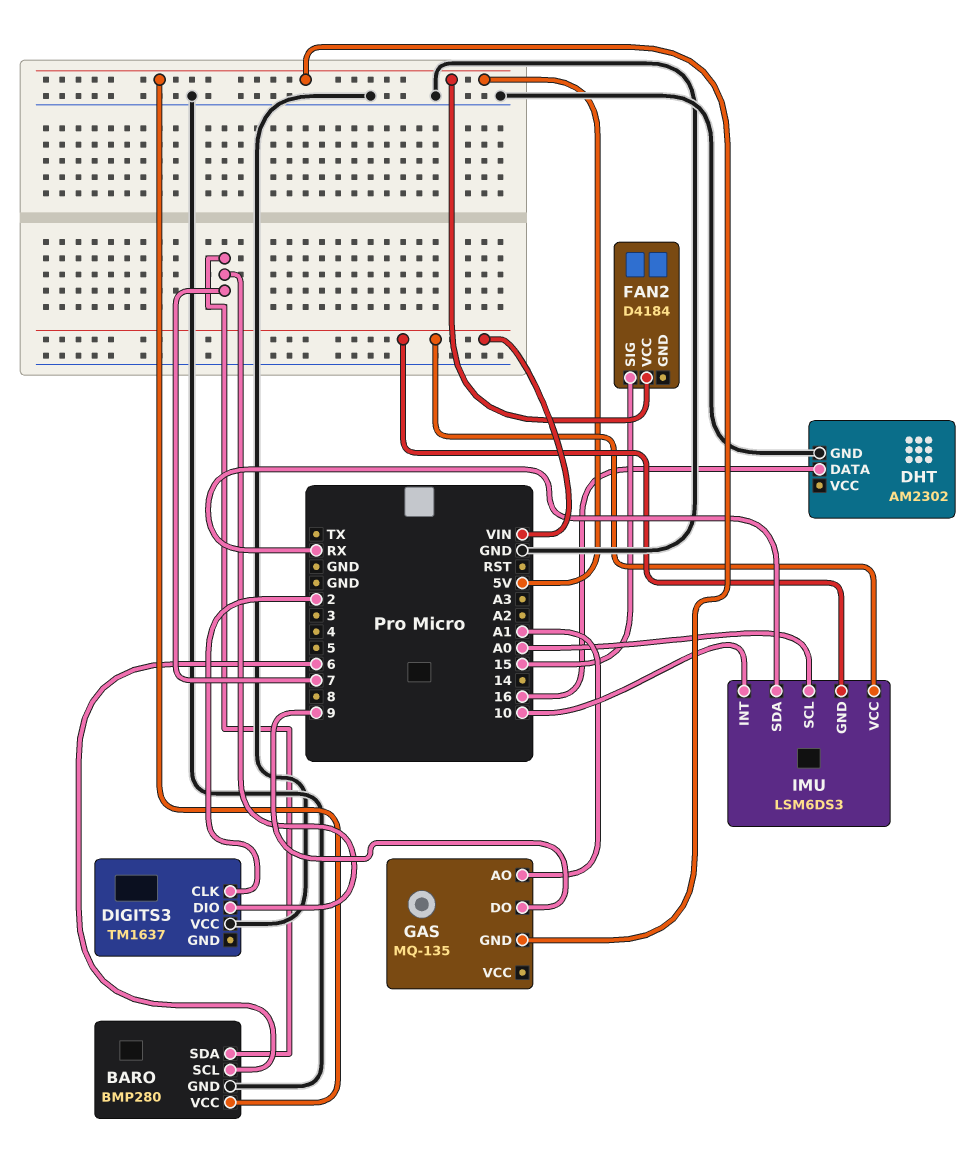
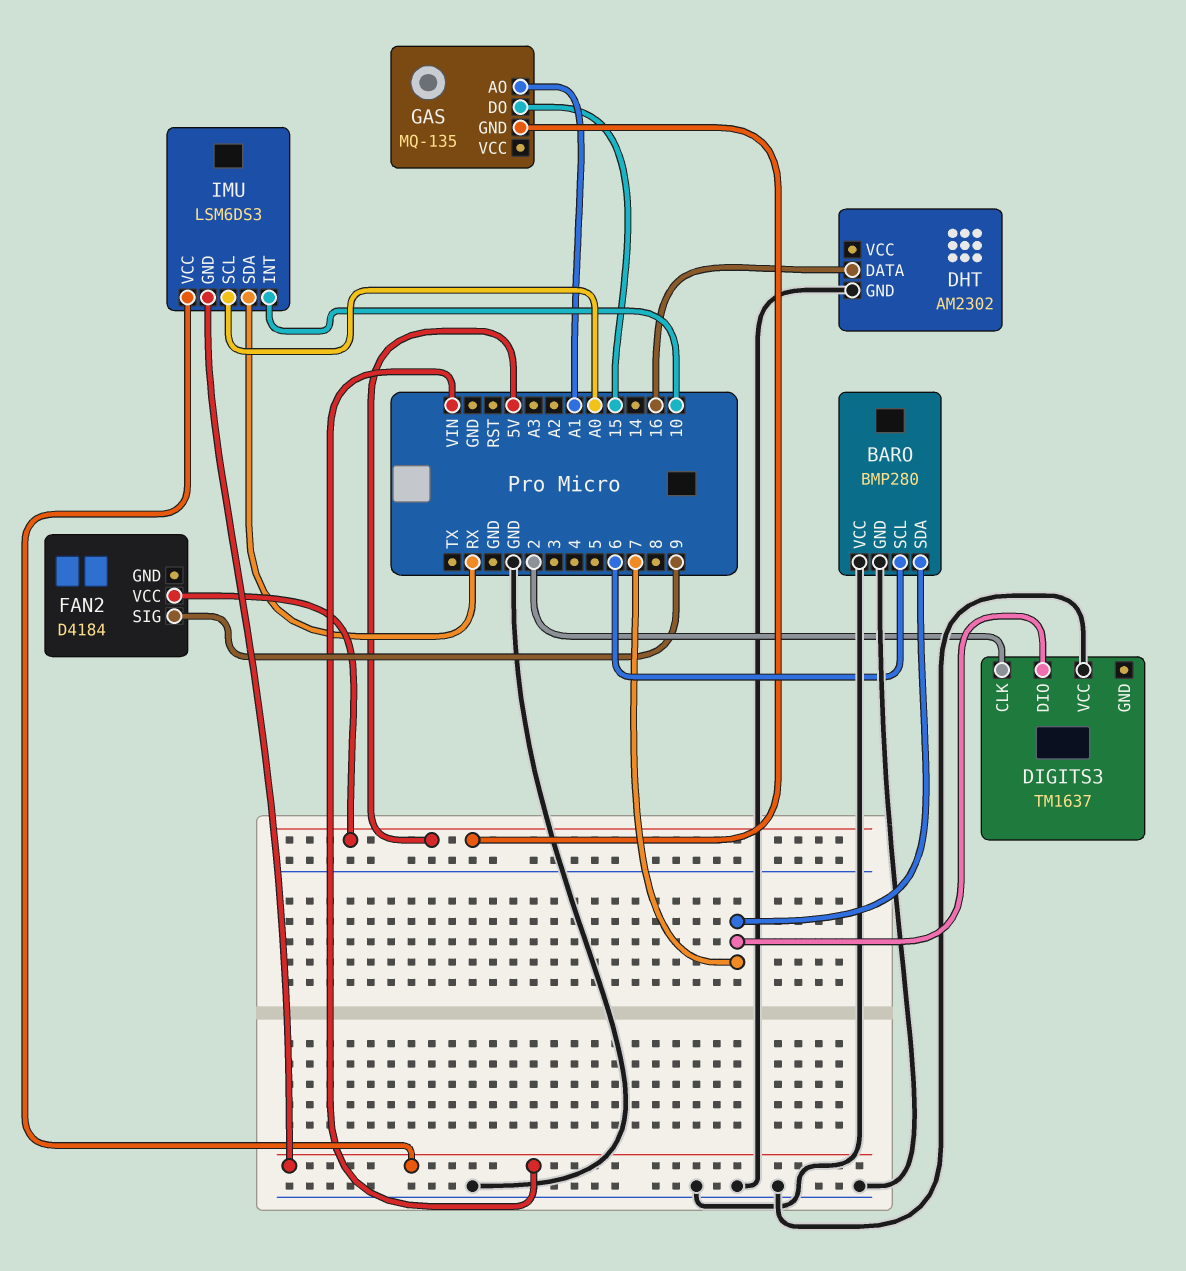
BARO pin VCC: 5V -> GND
FAN2 pin SIG: 15 -> 9
GAS pin DO: 9 -> 15

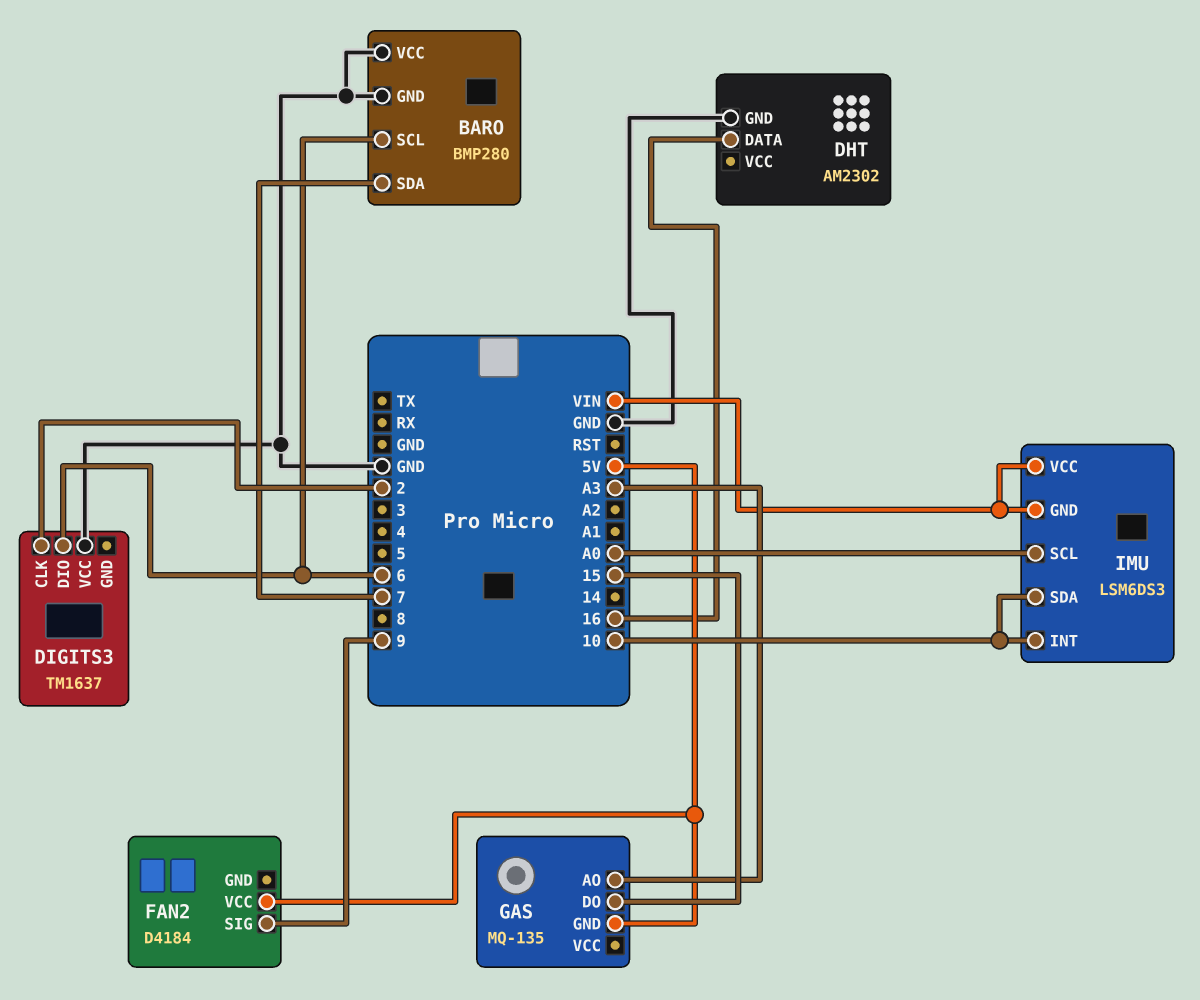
DIGITS3 pin DIO: 7 -> 6
GAS pin AO: A1 -> A3
IMU pin SDA: RX -> 10

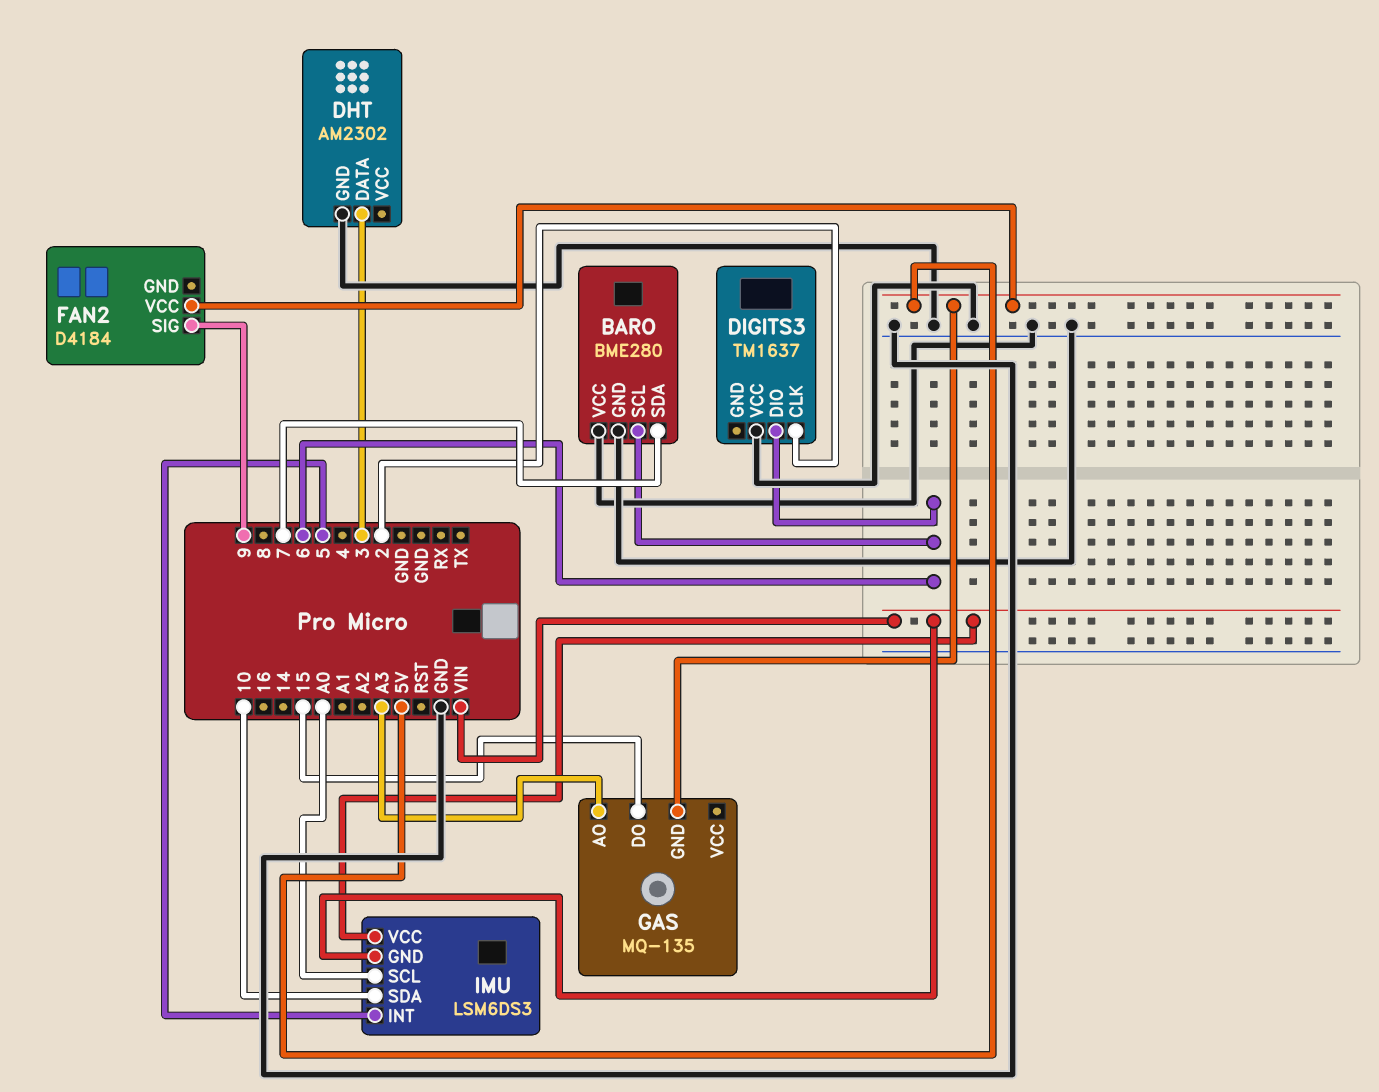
BARO: BMP280 -> BME280
DHT pin DATA: 16 -> 3
IMU pin INT: 10 -> 5

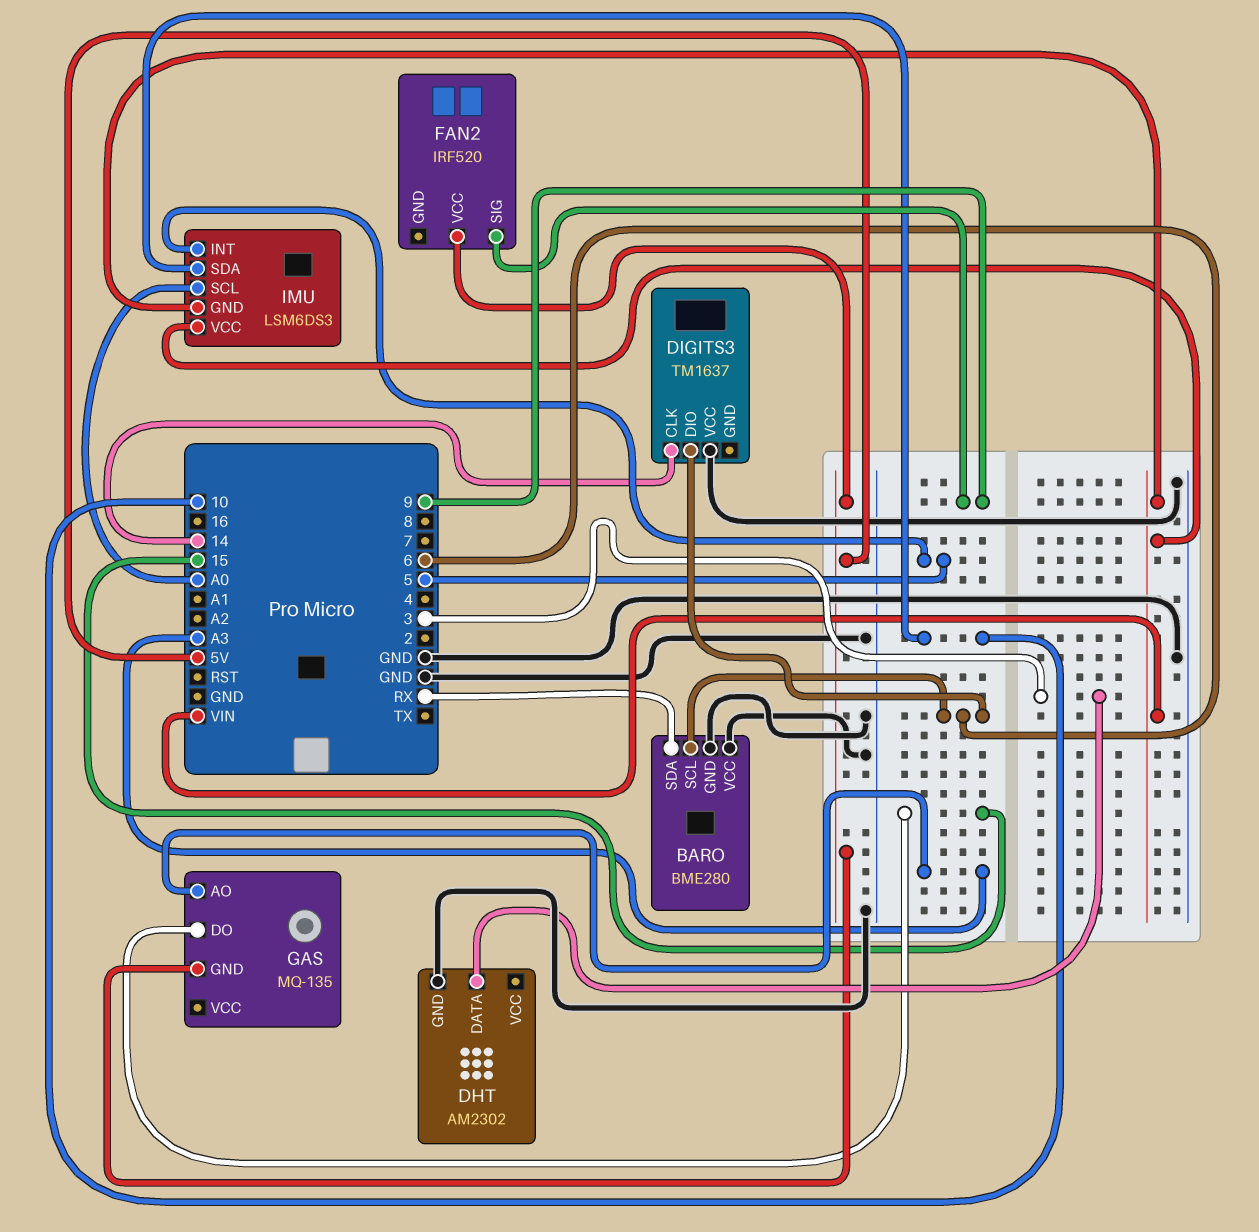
BARO pin SDA: 7 -> RX
DIGITS3 pin CLK: 2 -> 14
FAN2: D4184 -> IRF520

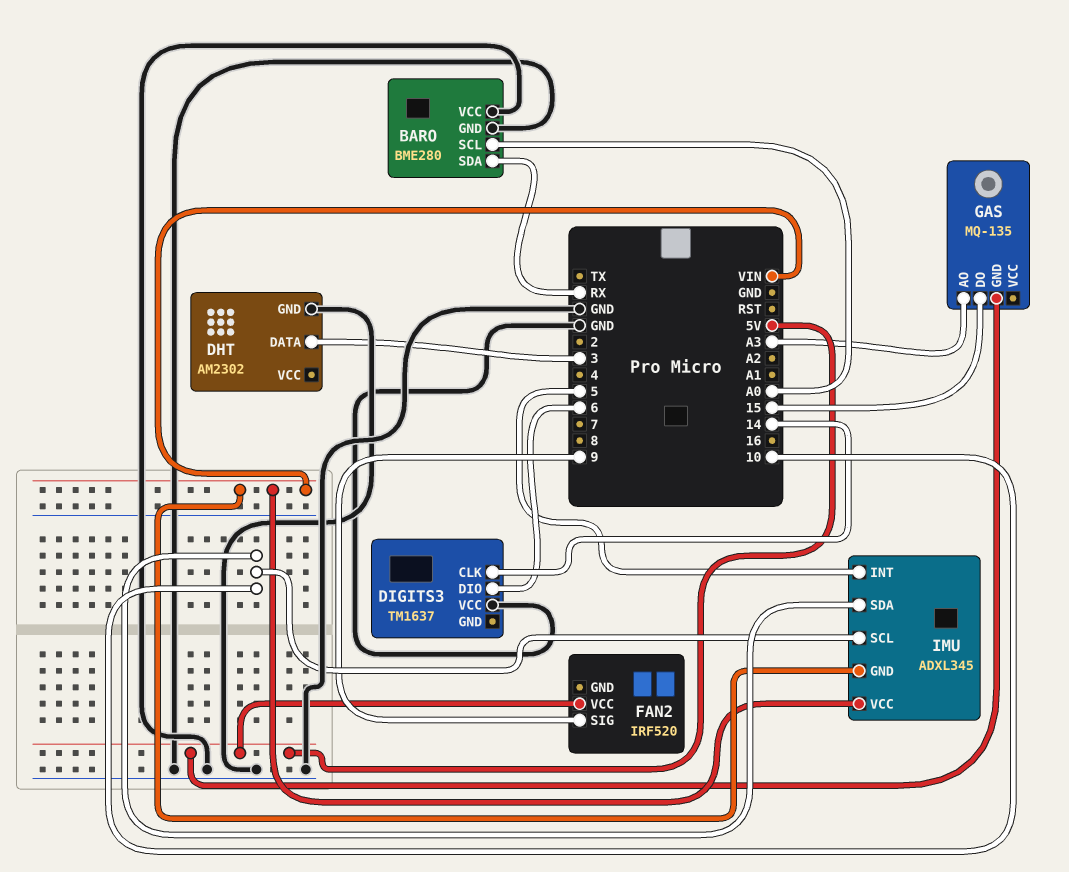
BARO pin SCL: 6 -> A0
IMU: LSM6DS3 -> ADXL345
IMU pin SCL: A0 -> 10

